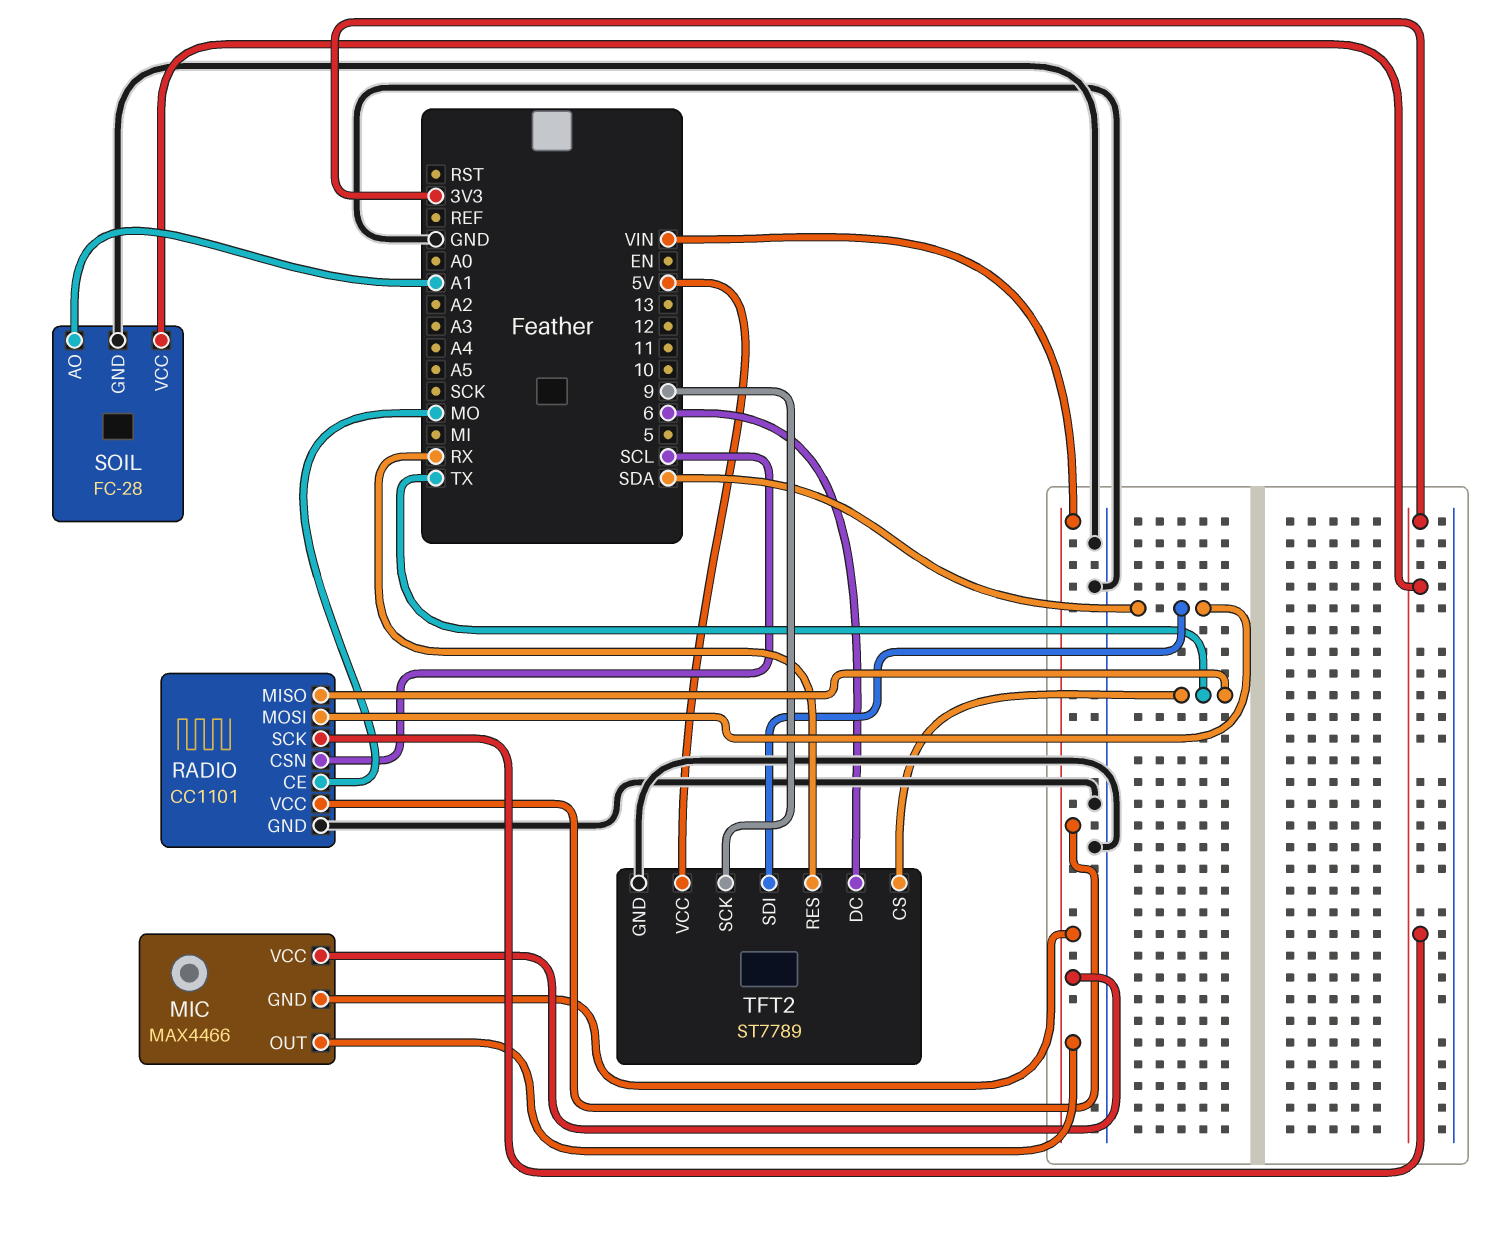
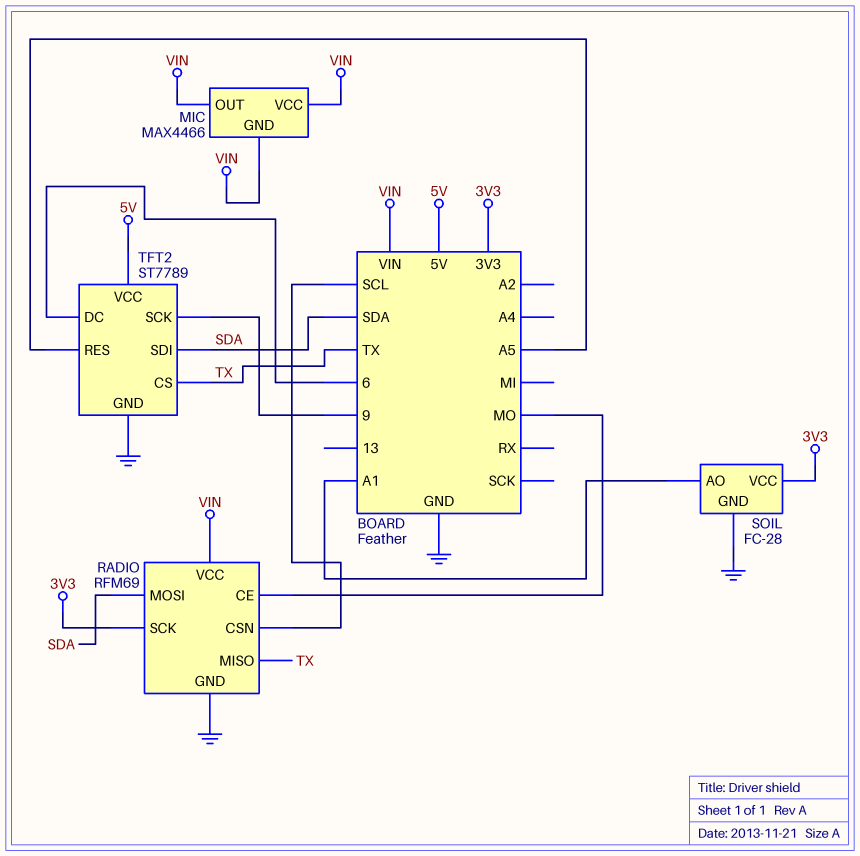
RADIO: CC1101 -> RFM69
TFT2 pin RES: RX -> A5

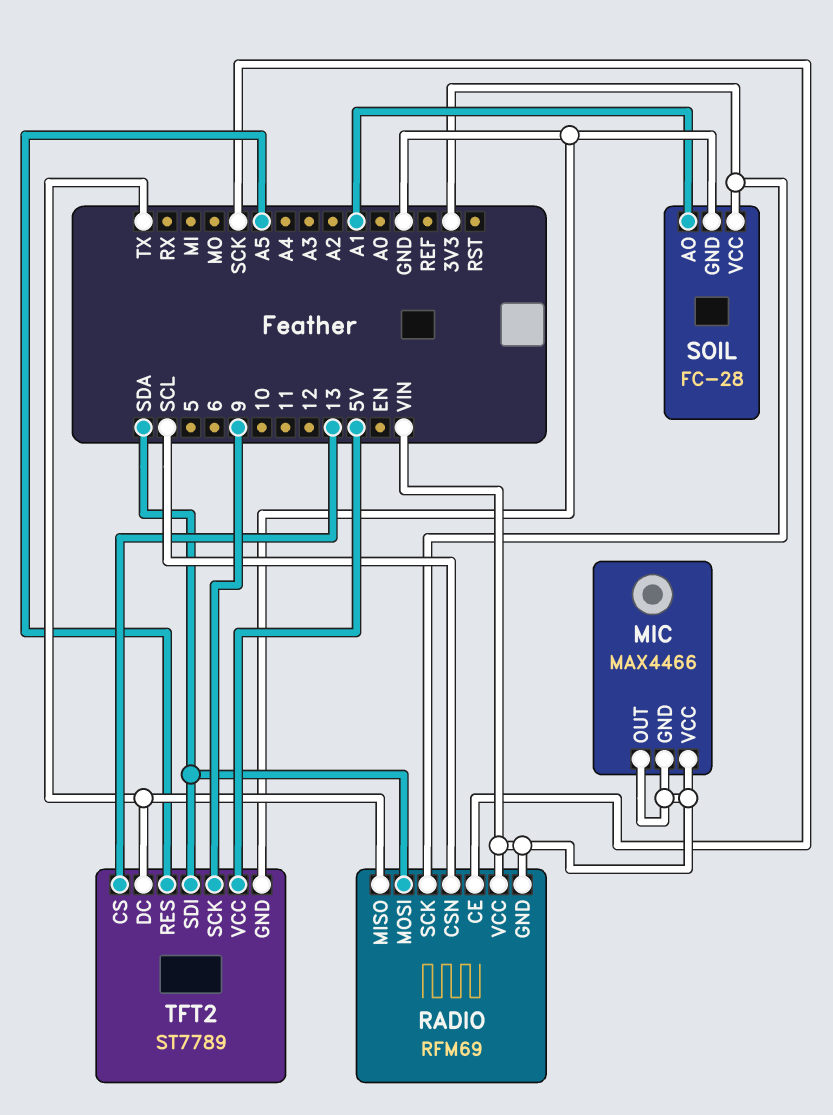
RADIO pin CE: MO -> SCK
RADIO pin GND: GND -> VIN
TFT2 pin CS: TX -> 13
TFT2 pin DC: 6 -> TX

